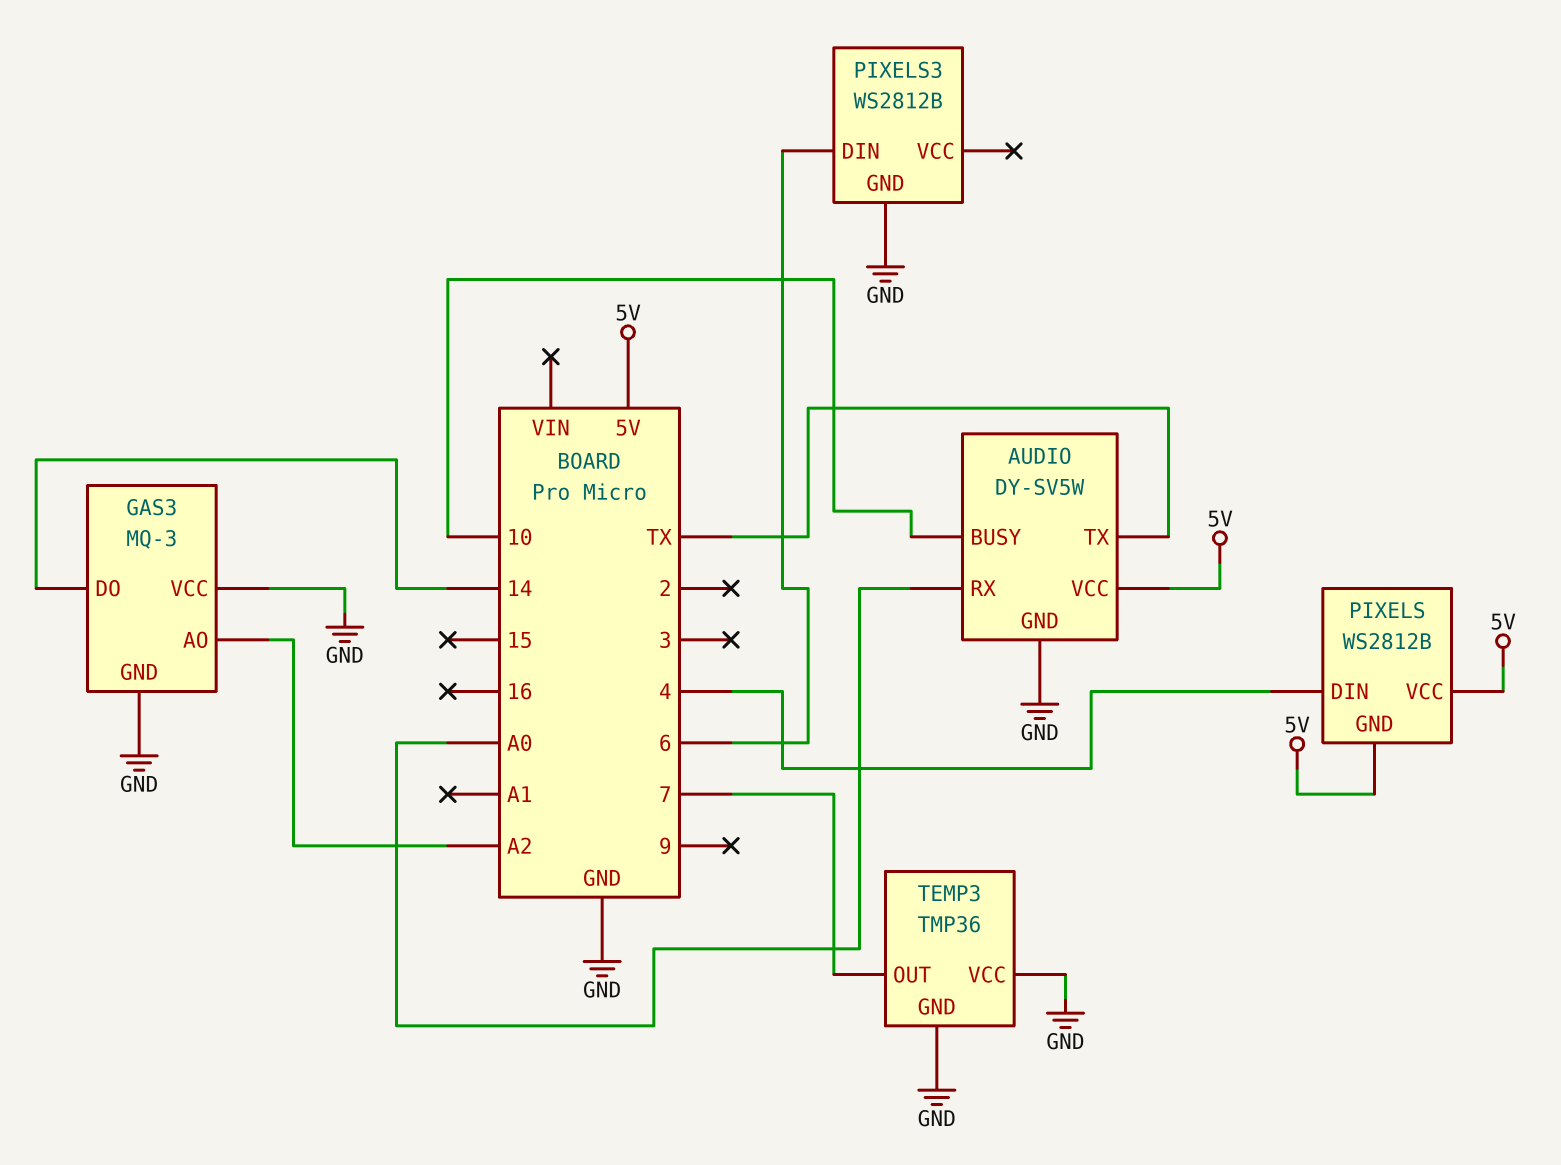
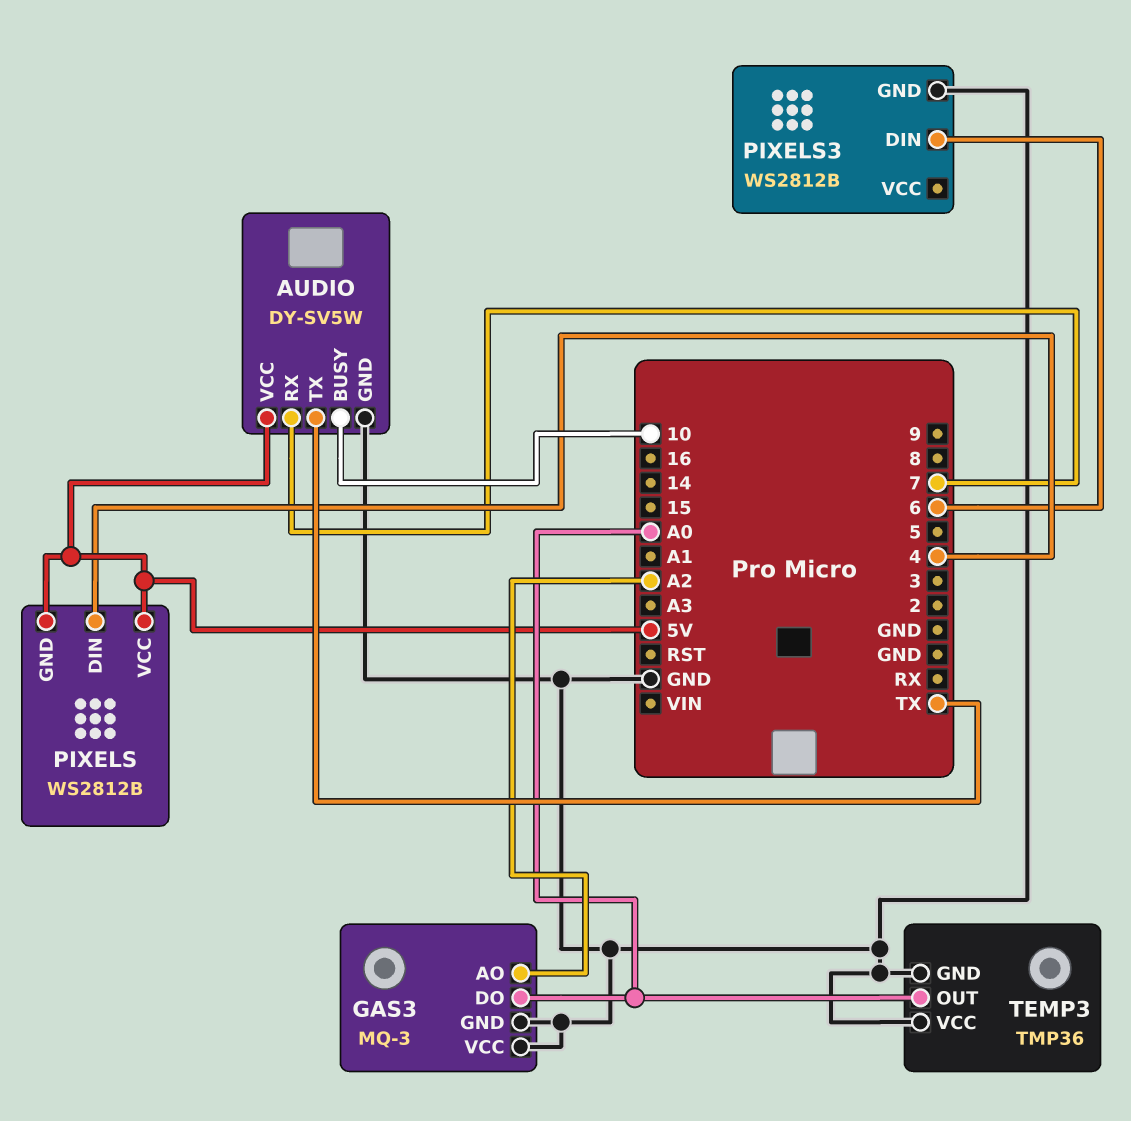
AUDIO pin RX: A0 -> 7
GAS3 pin DO: 14 -> A0
TEMP3 pin OUT: 7 -> A0

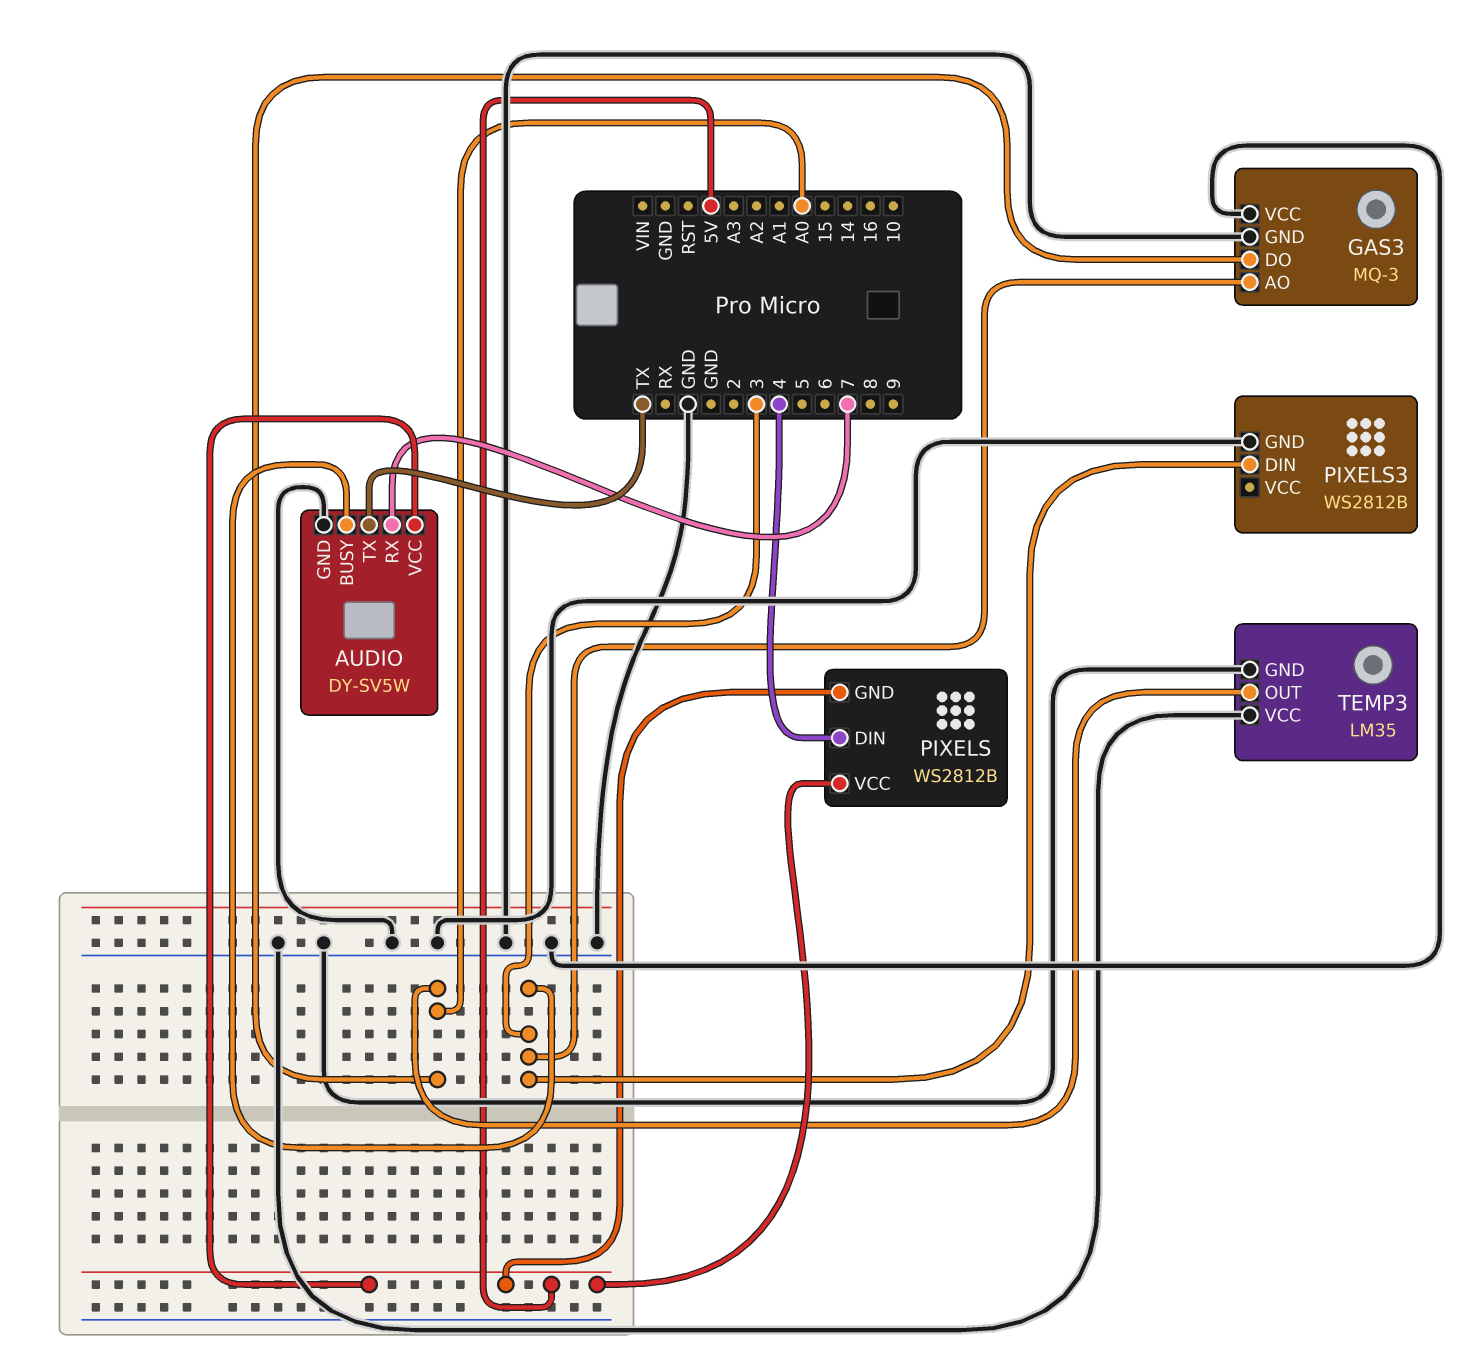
AUDIO pin BUSY: 10 -> 3
GAS3 pin AO: A2 -> 3
PIXELS3 pin DIN: 6 -> 3
TEMP3: TMP36 -> LM35

